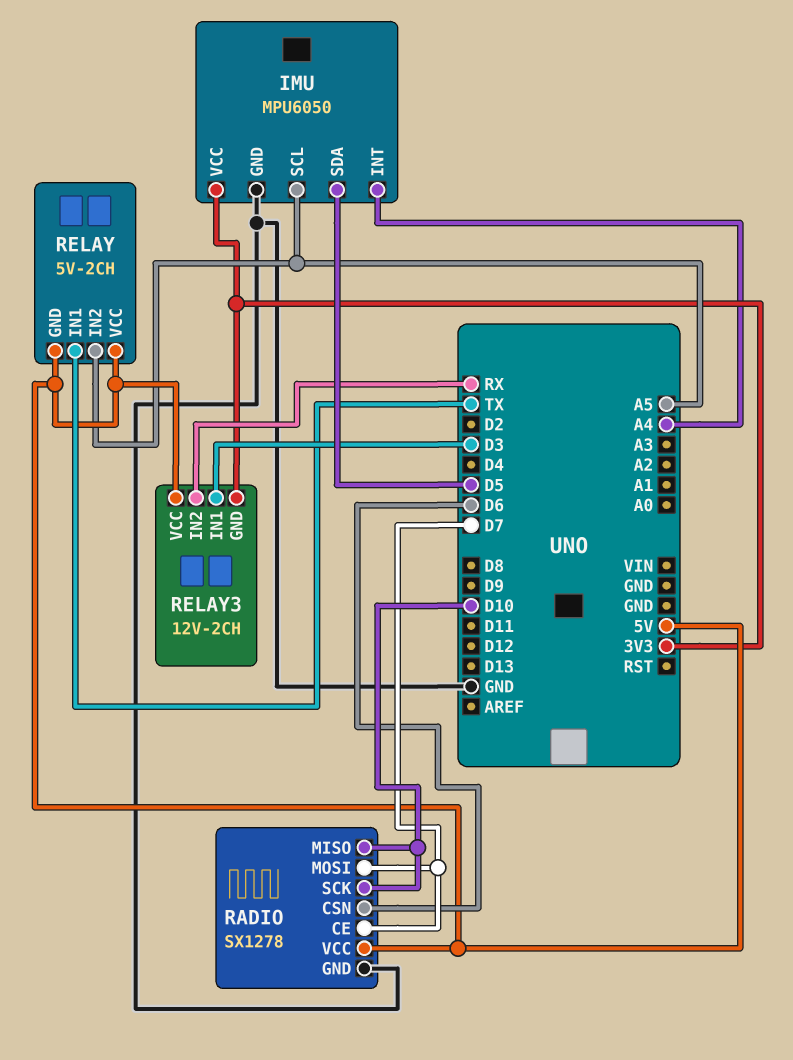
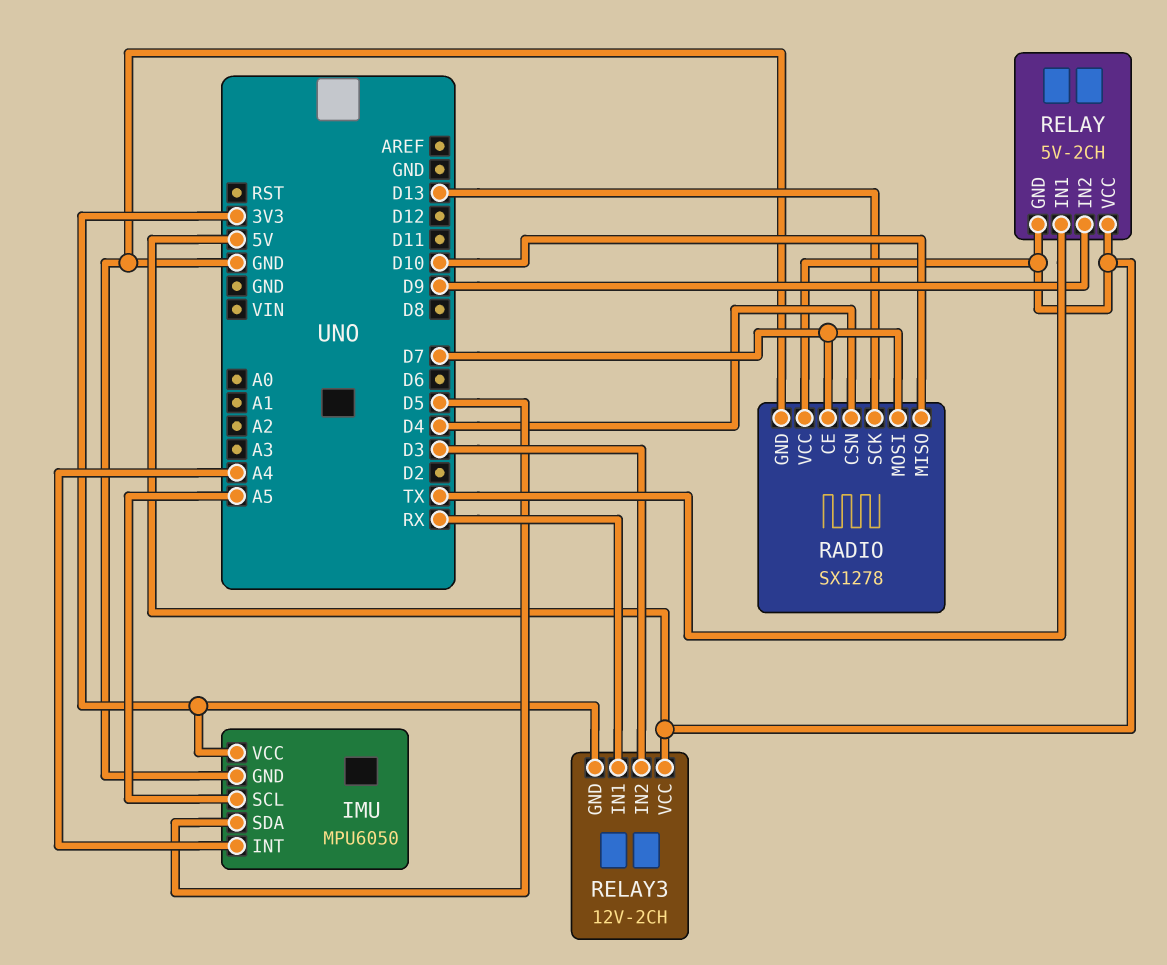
RADIO pin CSN: D6 -> D4
RADIO pin SCK: D10 -> D13
RELAY pin IN2: A5 -> D9
RELAY3 pin IN1: D3 -> RX
RELAY3 pin IN2: RX -> D3

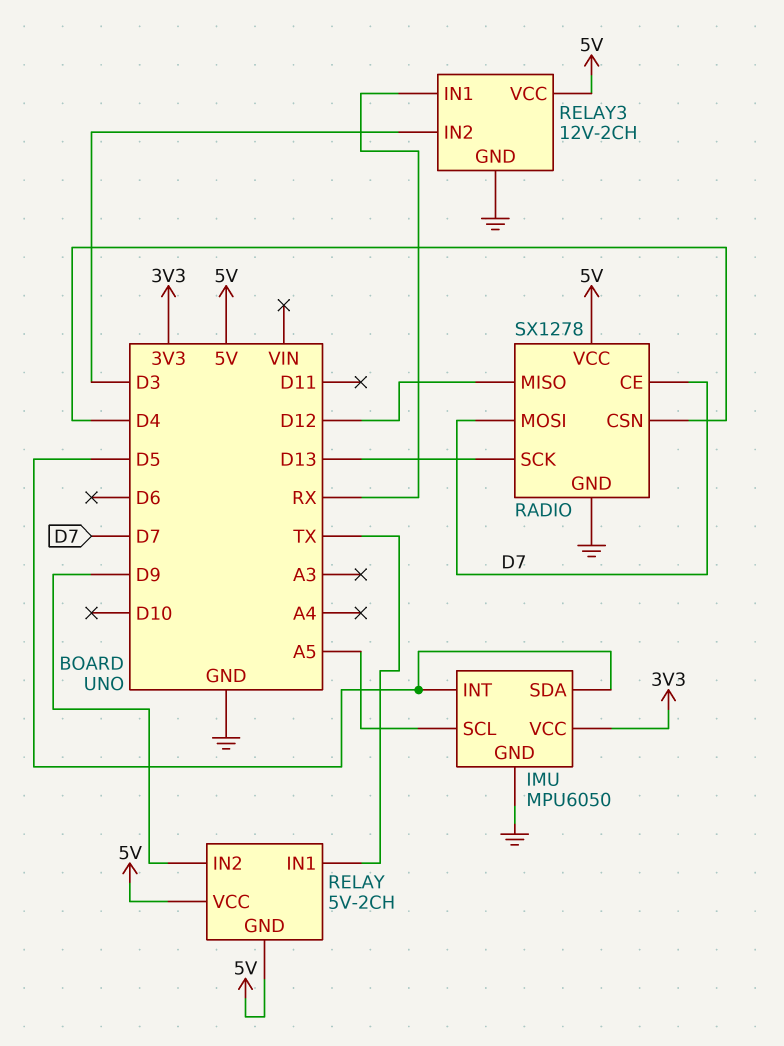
IMU pin INT: A4 -> D5
RADIO pin MISO: D10 -> D12
RELAY3 pin GND: 3V3 -> GND

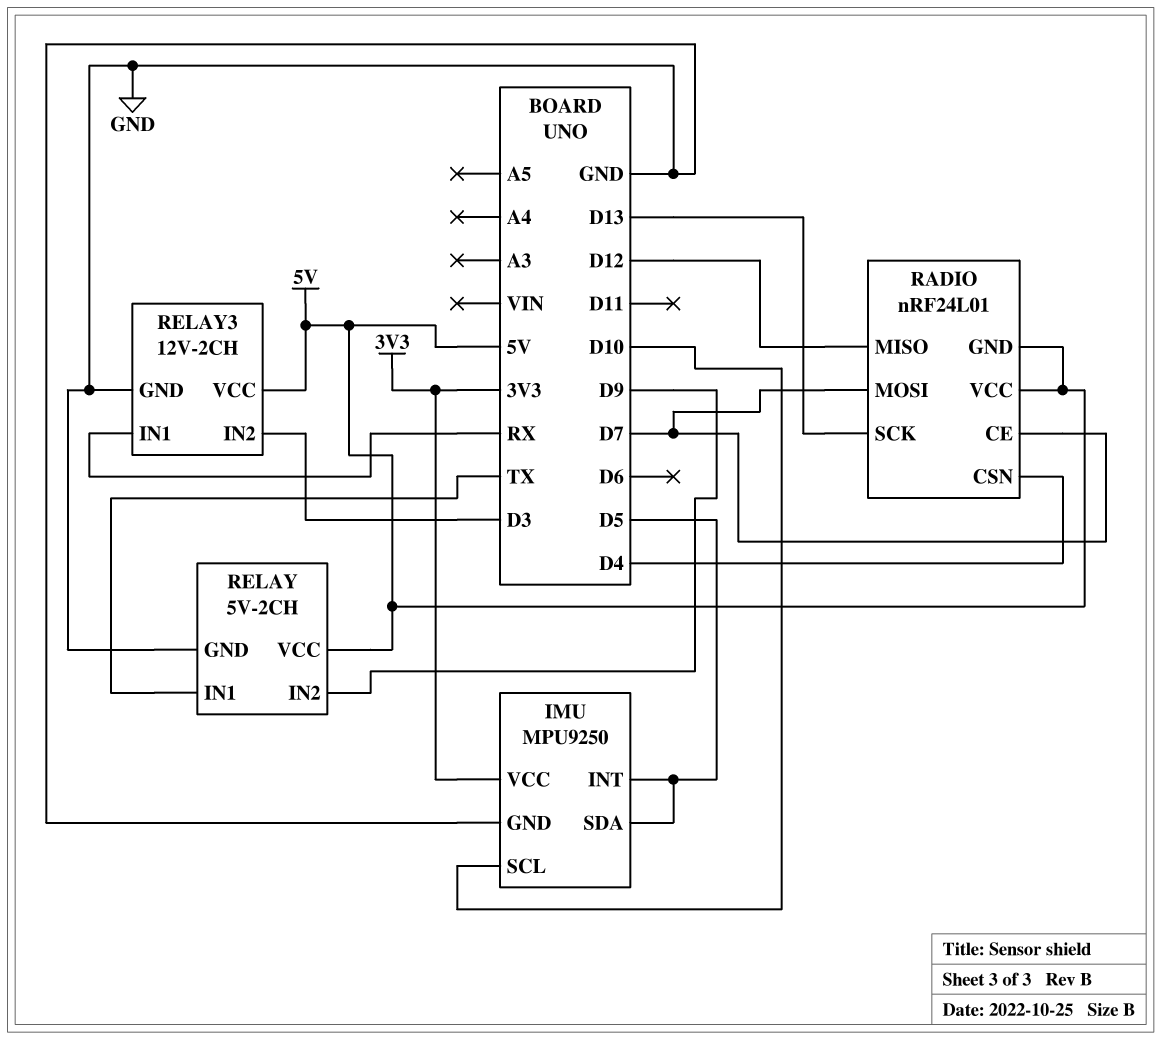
IMU: MPU6050 -> MPU9250
IMU pin SCL: A5 -> D10
RADIO: SX1278 -> nRF24L01
RADIO pin GND: GND -> 5V
RELAY pin GND: 5V -> GND

